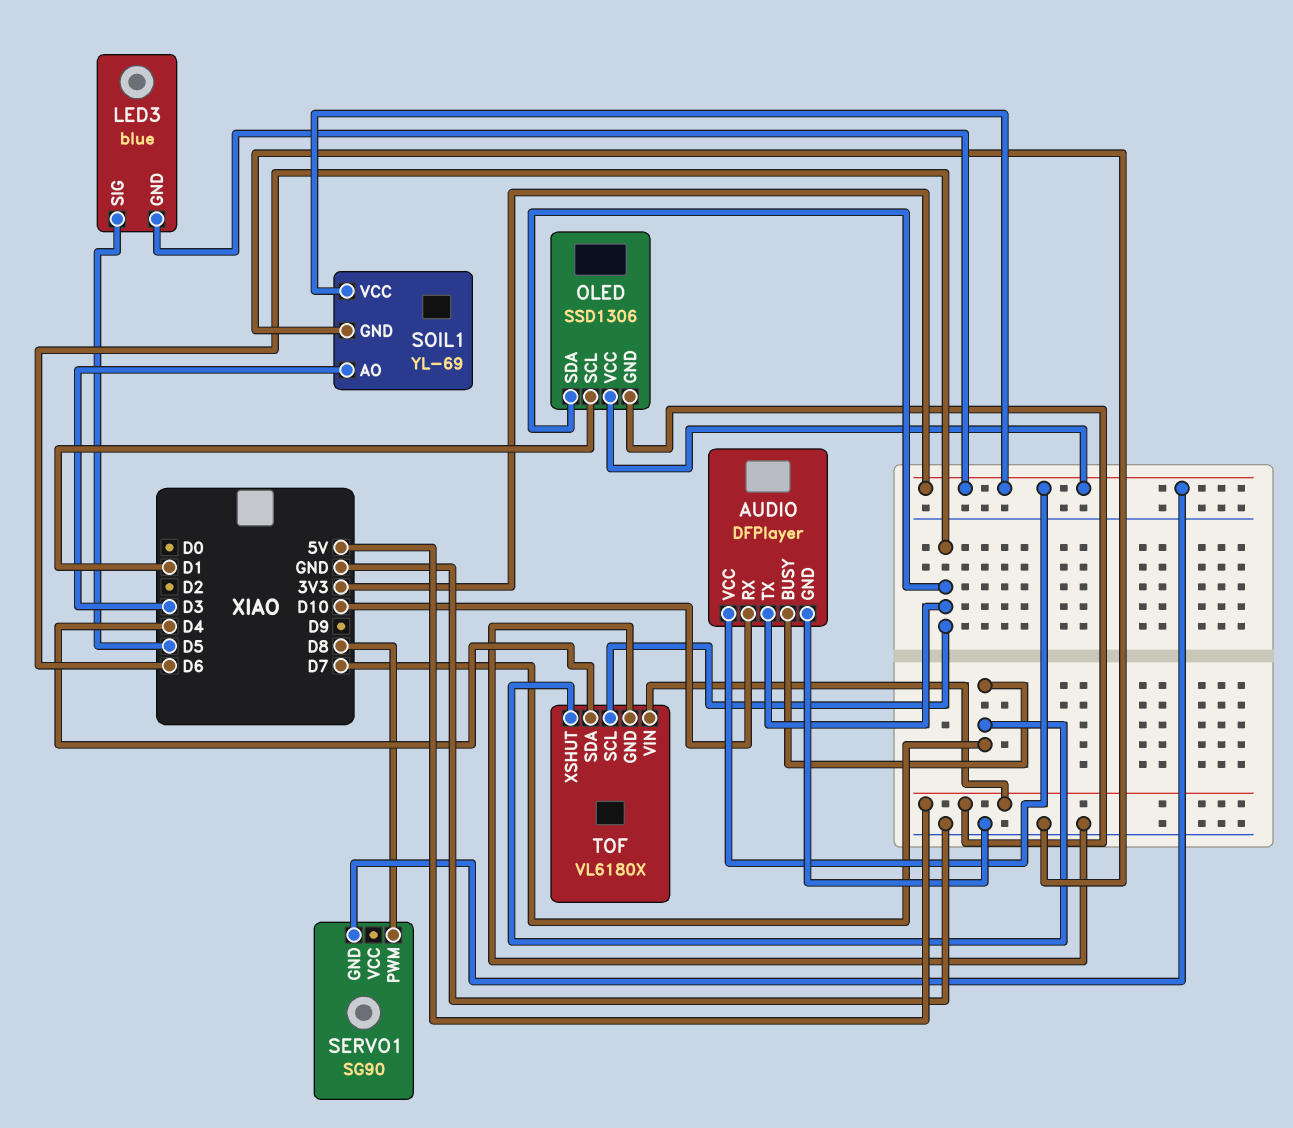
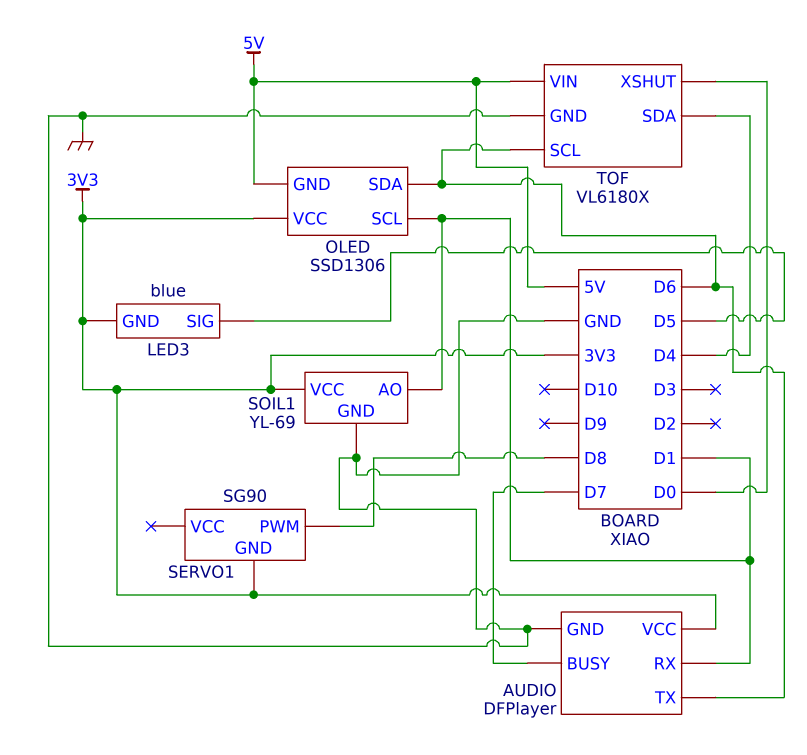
AUDIO pin RX: D10 -> D1
SOIL1 pin AO: D3 -> D1
TOF pin XSHUT: D7 -> D0

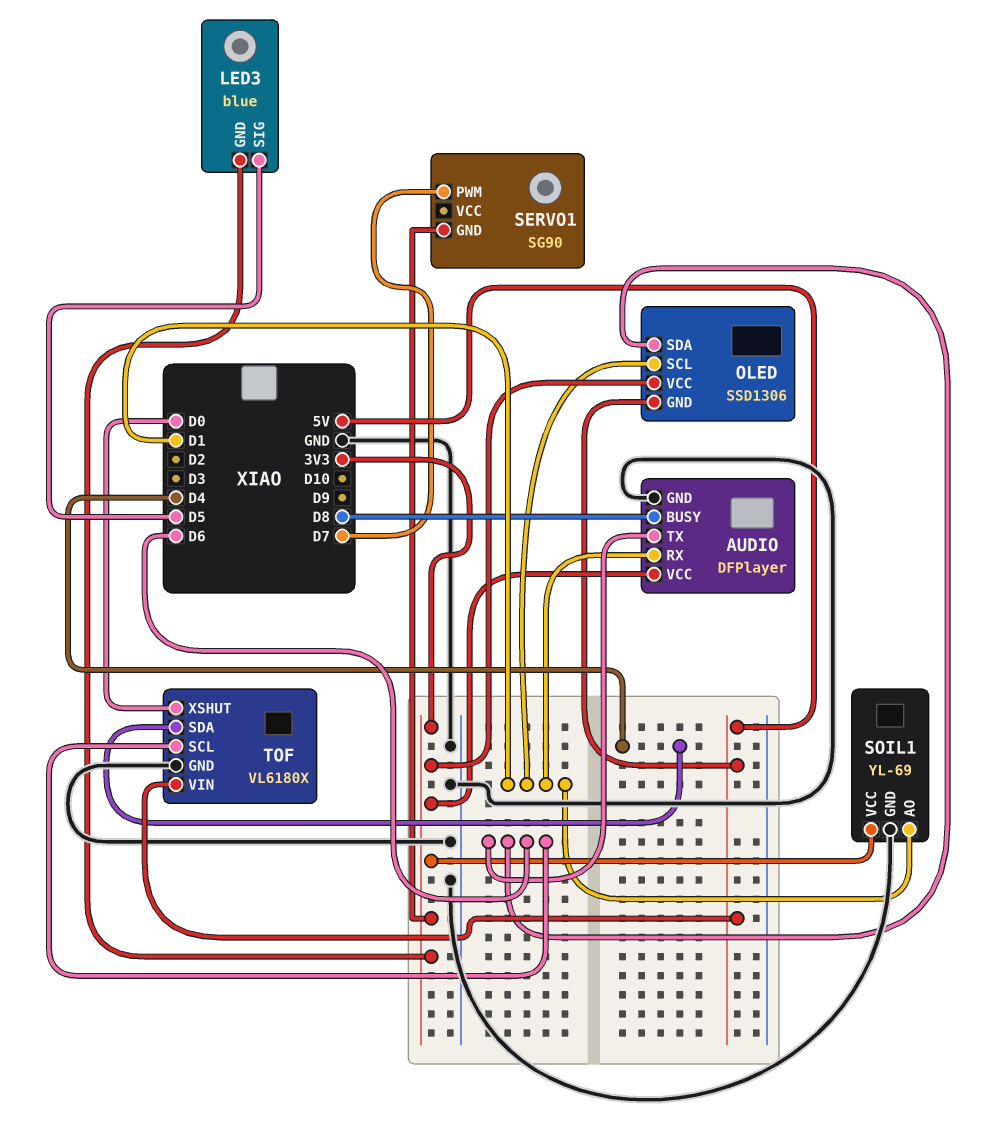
AUDIO pin BUSY: D7 -> D8
SERVO1 pin PWM: D8 -> D7

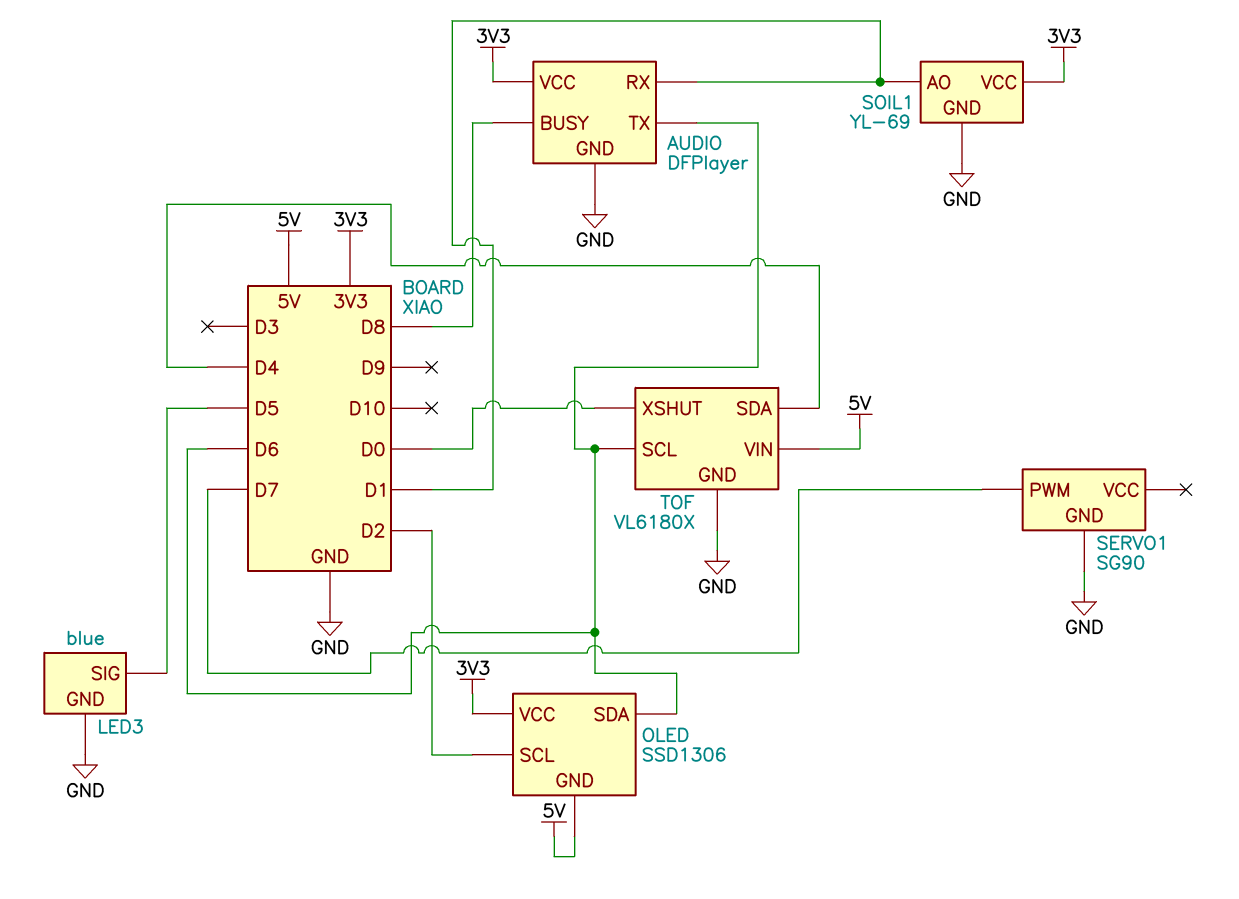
LED3 pin GND: 3V3 -> GND
OLED pin SCL: D1 -> D2
SERVO1 pin GND: 3V3 -> GND

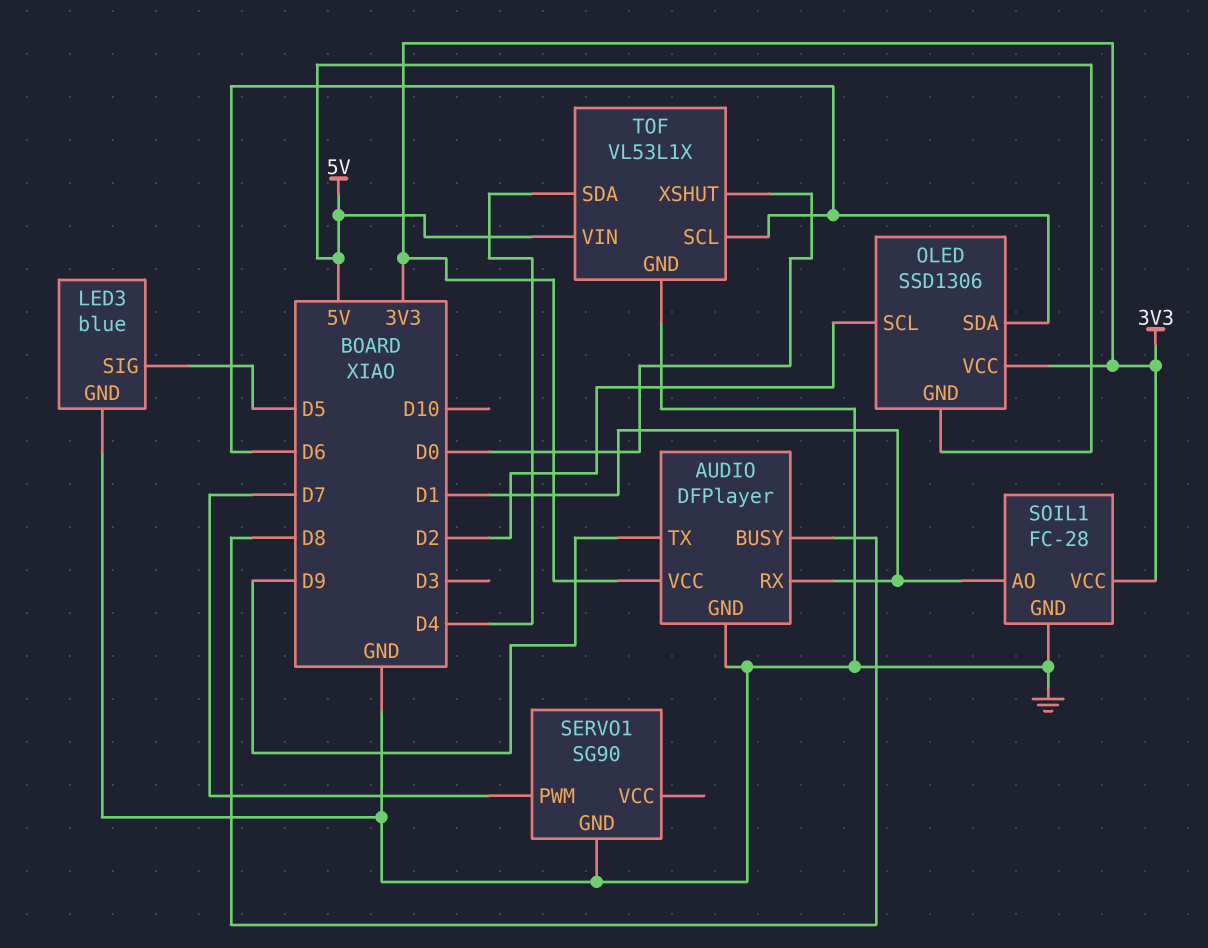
AUDIO pin TX: D6 -> D9
SOIL1: YL-69 -> FC-28
TOF: VL6180X -> VL53L1X

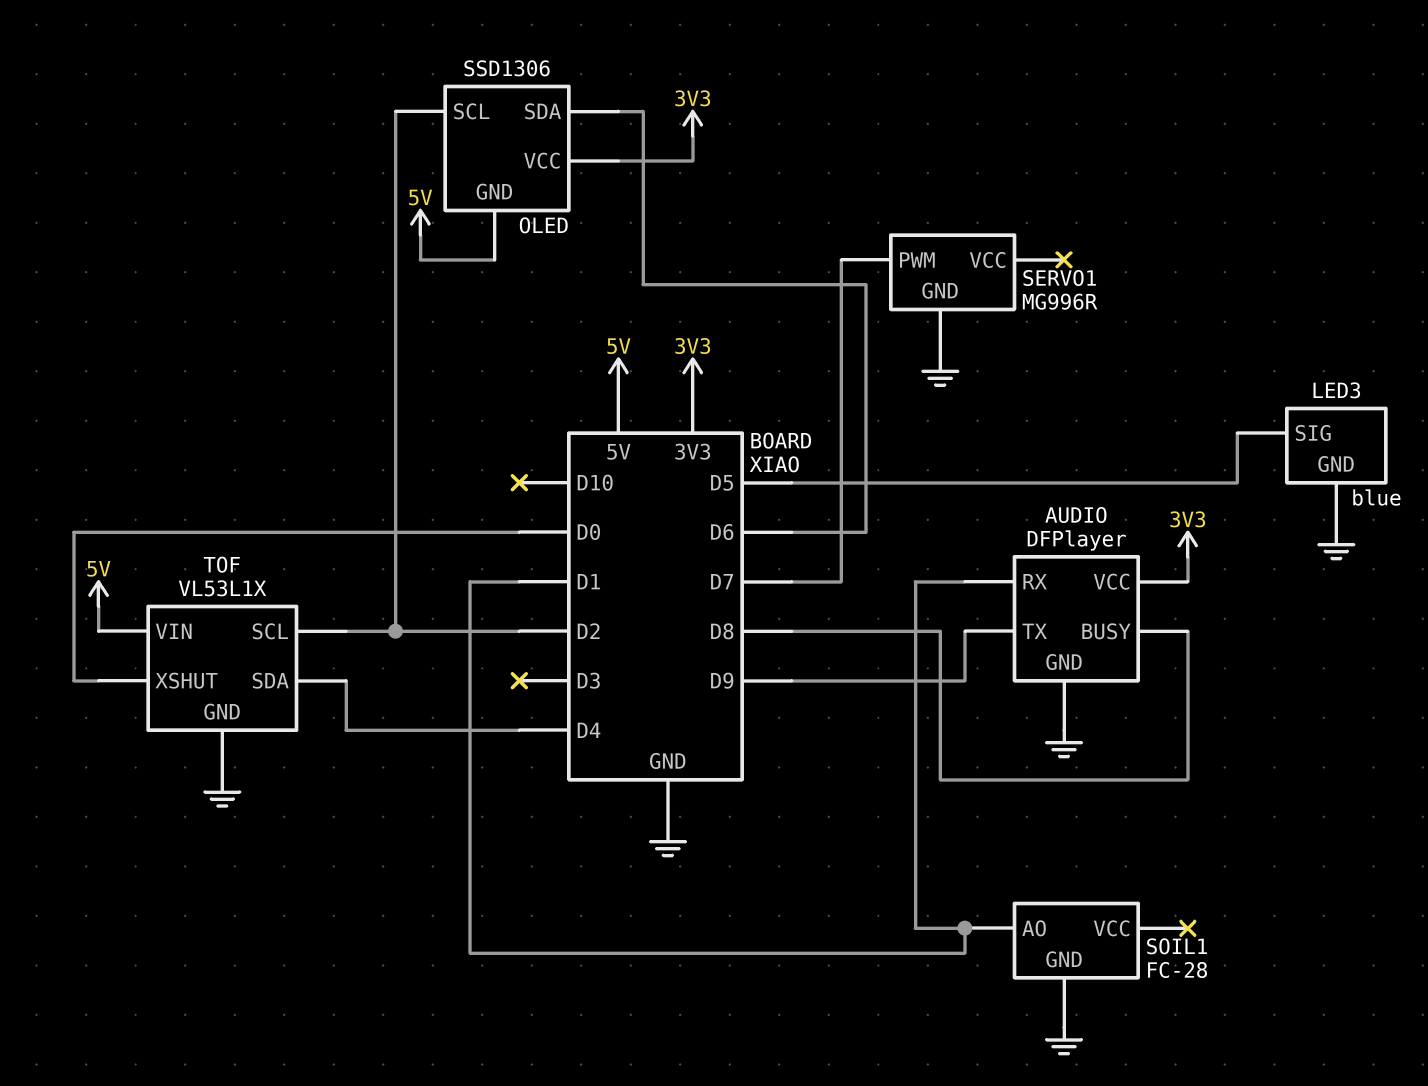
SERVO1: SG90 -> MG996R
SOIL1 pin VCC: 3V3 -> none
TOF pin SCL: D6 -> D2

